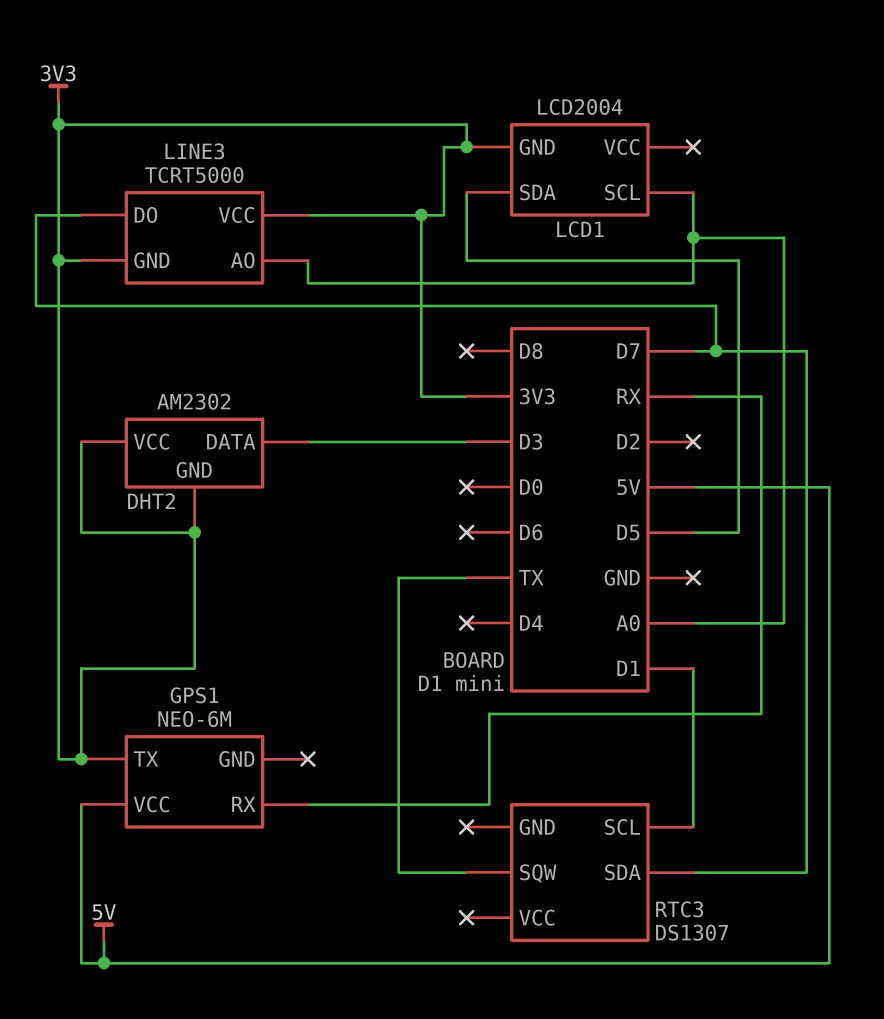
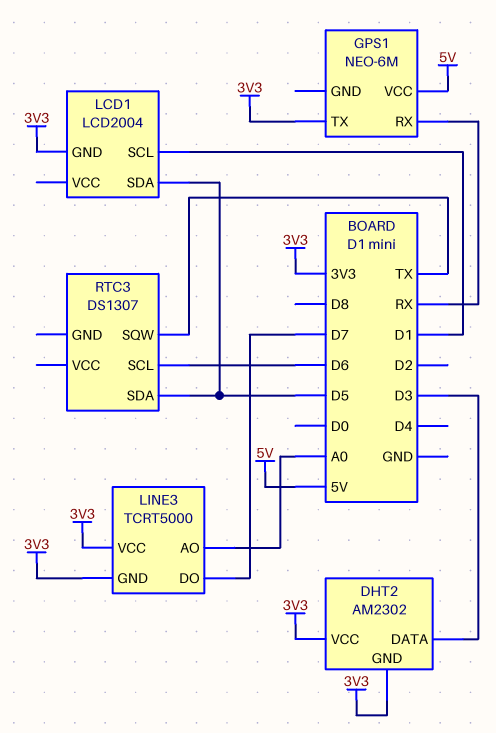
LCD1 pin SCL: A0 -> D1
RTC3 pin SCL: D1 -> D6
RTC3 pin SDA: D7 -> D5

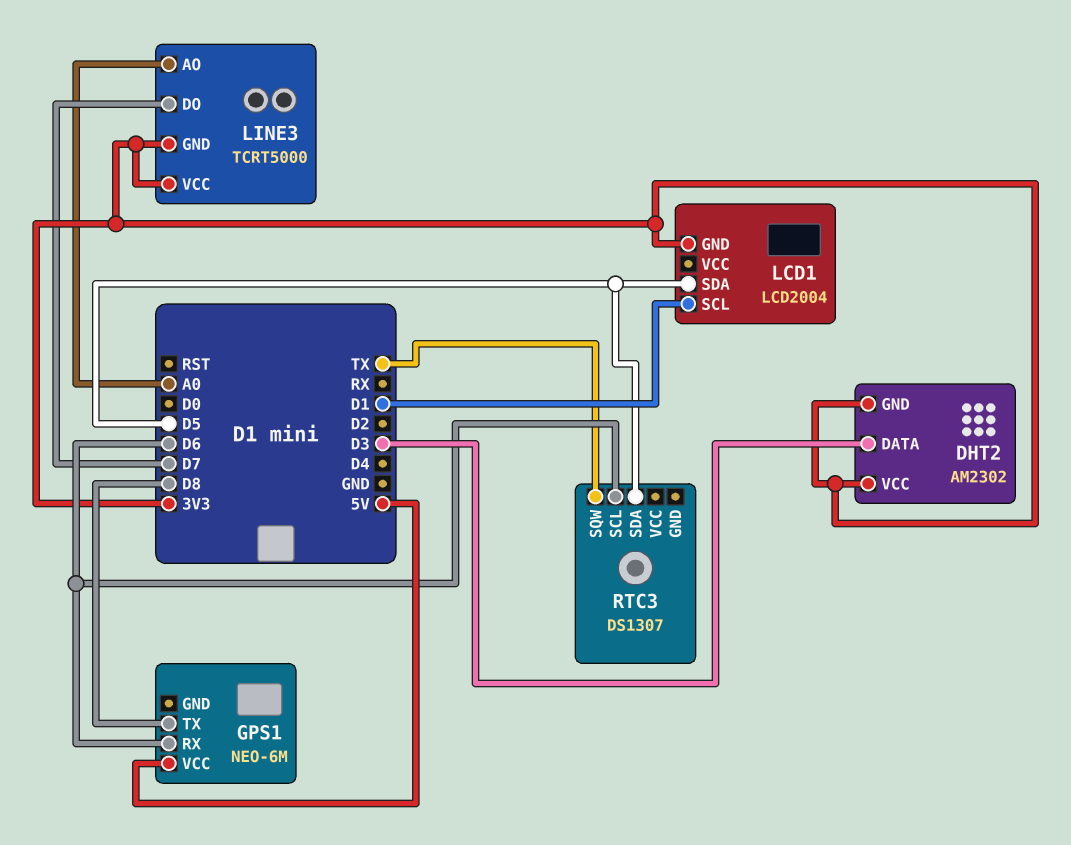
GPS1 pin RX: RX -> D6
GPS1 pin TX: 3V3 -> D8

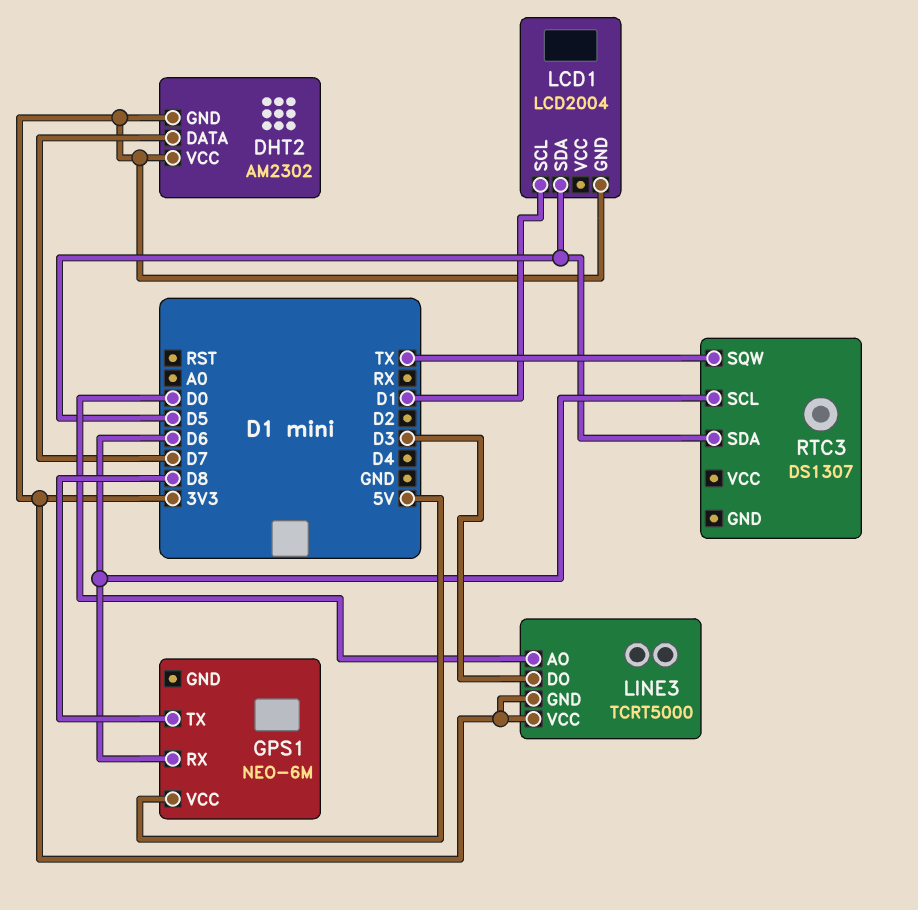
DHT2 pin DATA: D3 -> D7
LINE3 pin AO: A0 -> D0
LINE3 pin DO: D7 -> D3

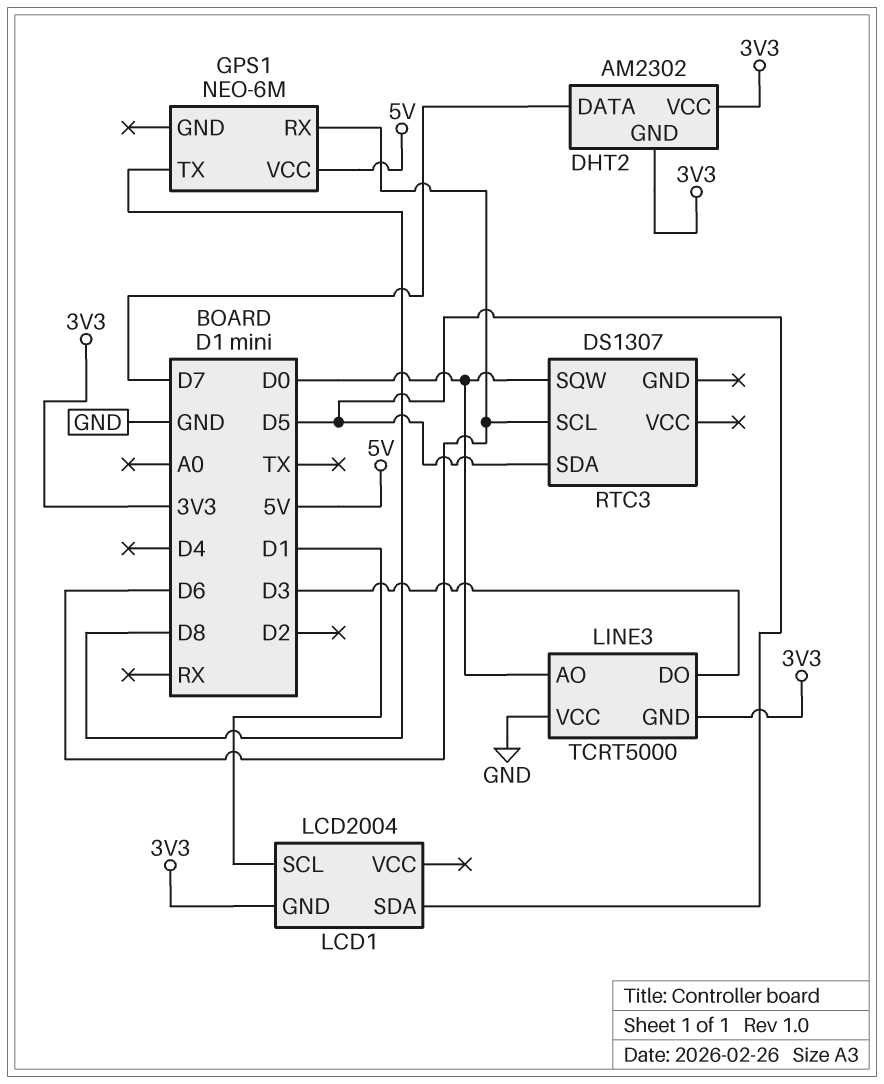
LINE3 pin VCC: 3V3 -> GND
RTC3 pin SQW: TX -> D0

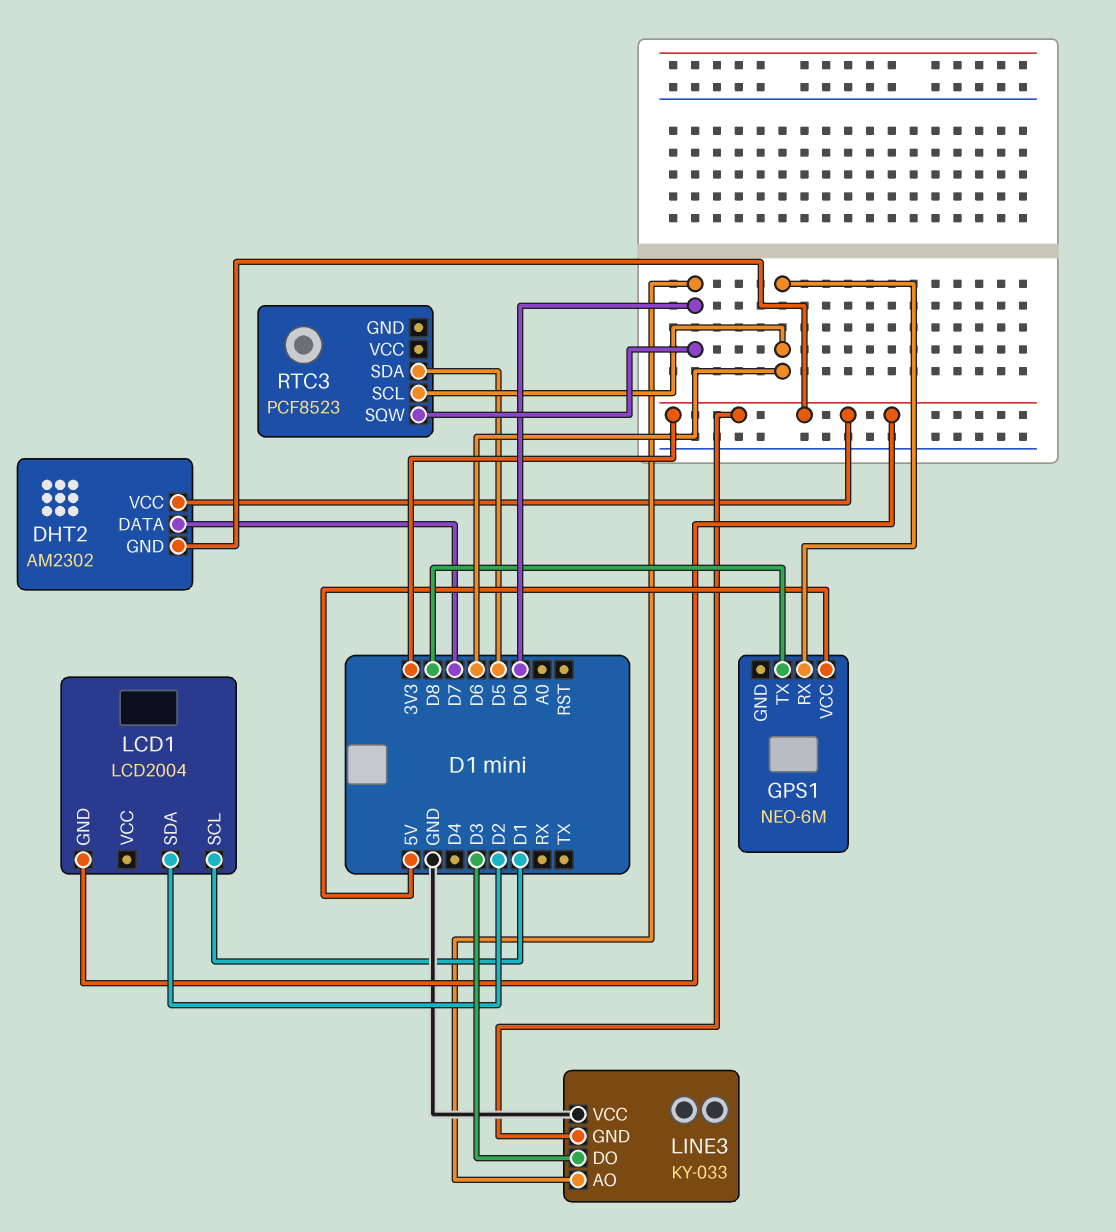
LCD1 pin SDA: D5 -> D2
LINE3: TCRT5000 -> KY-033
RTC3: DS1307 -> PCF8523

